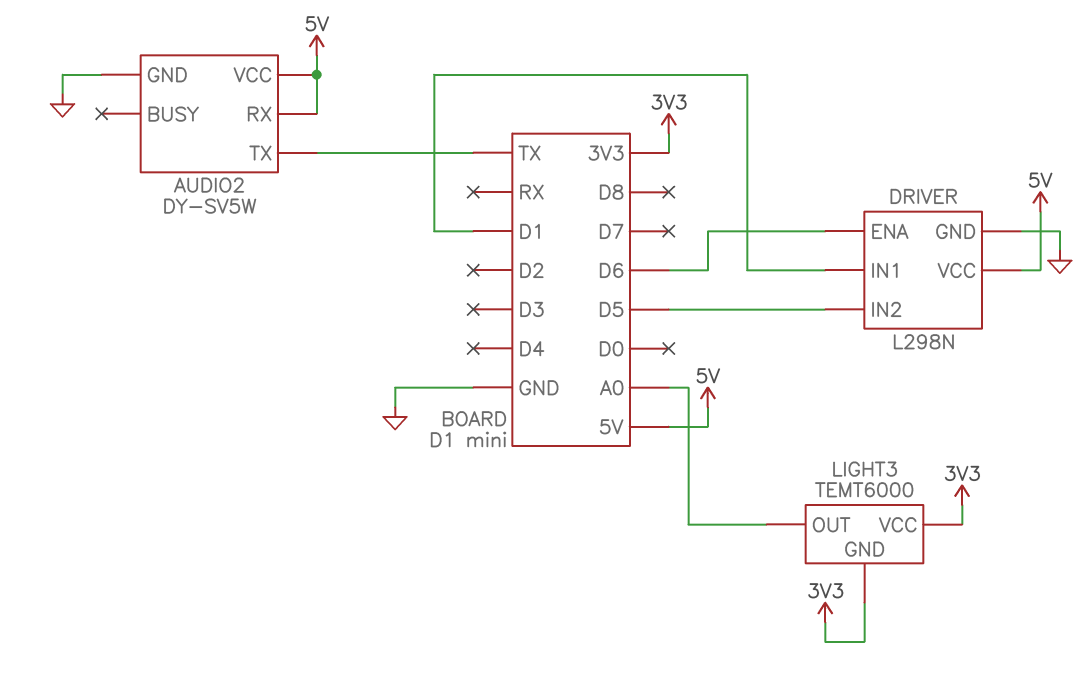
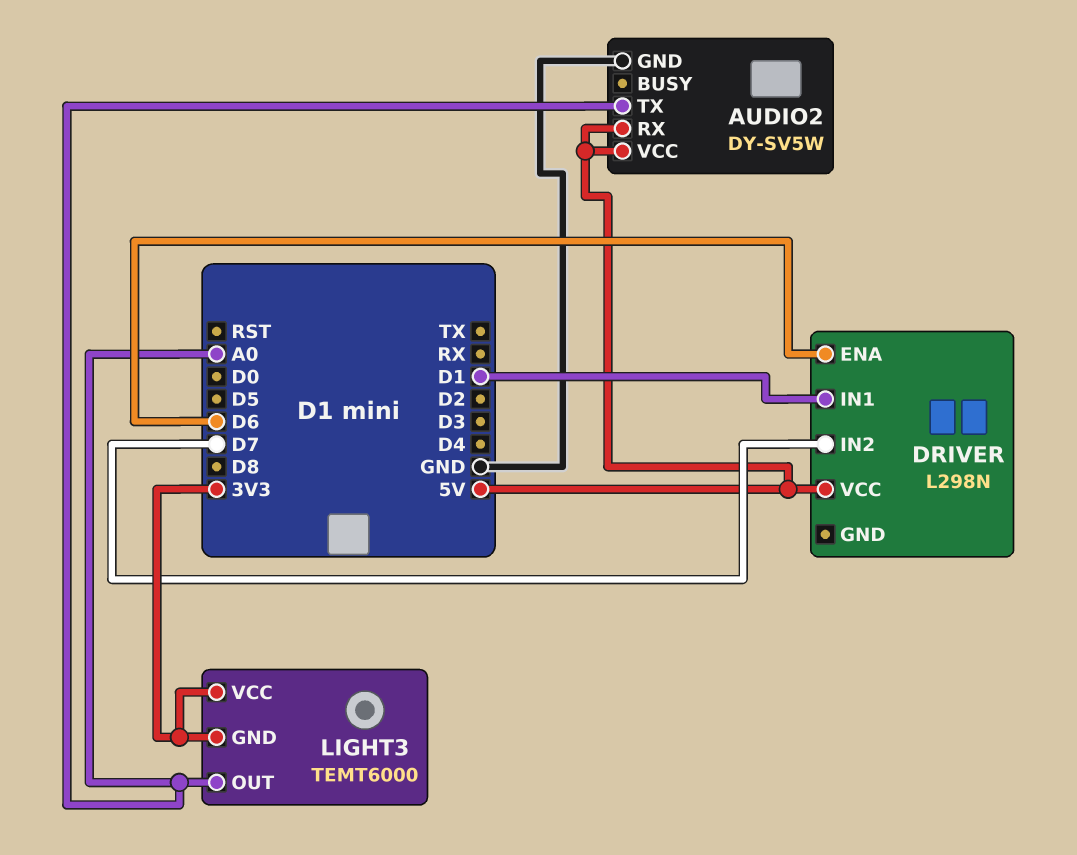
AUDIO2 pin TX: TX -> A0
DRIVER pin GND: GND -> none
DRIVER pin IN2: D5 -> D7

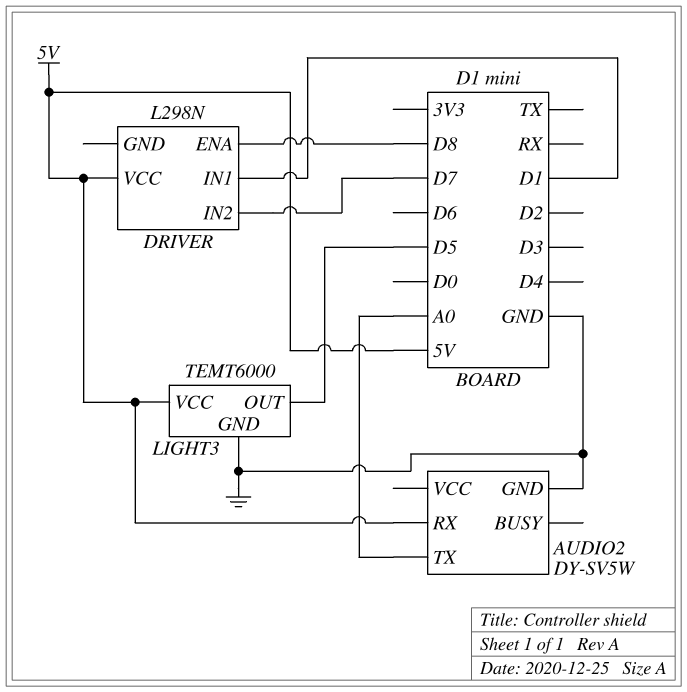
AUDIO2 pin VCC: 5V -> none
DRIVER pin ENA: D6 -> D8
LIGHT3 pin GND: 3V3 -> GND
LIGHT3 pin OUT: A0 -> D5
LIGHT3 pin VCC: 3V3 -> 5V

